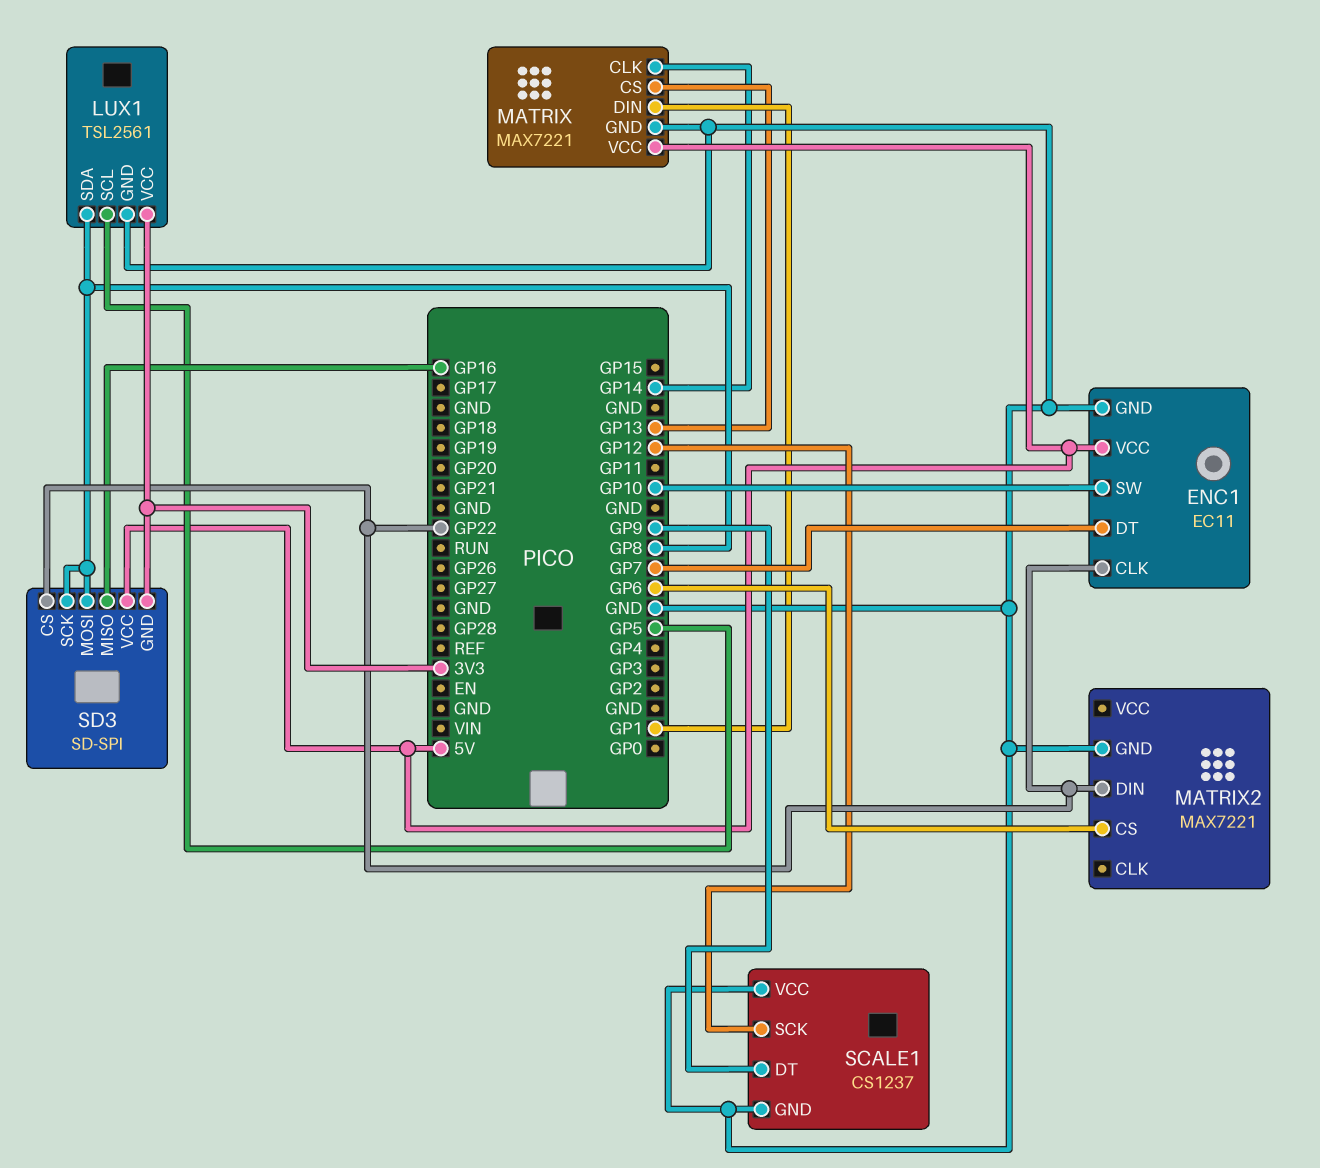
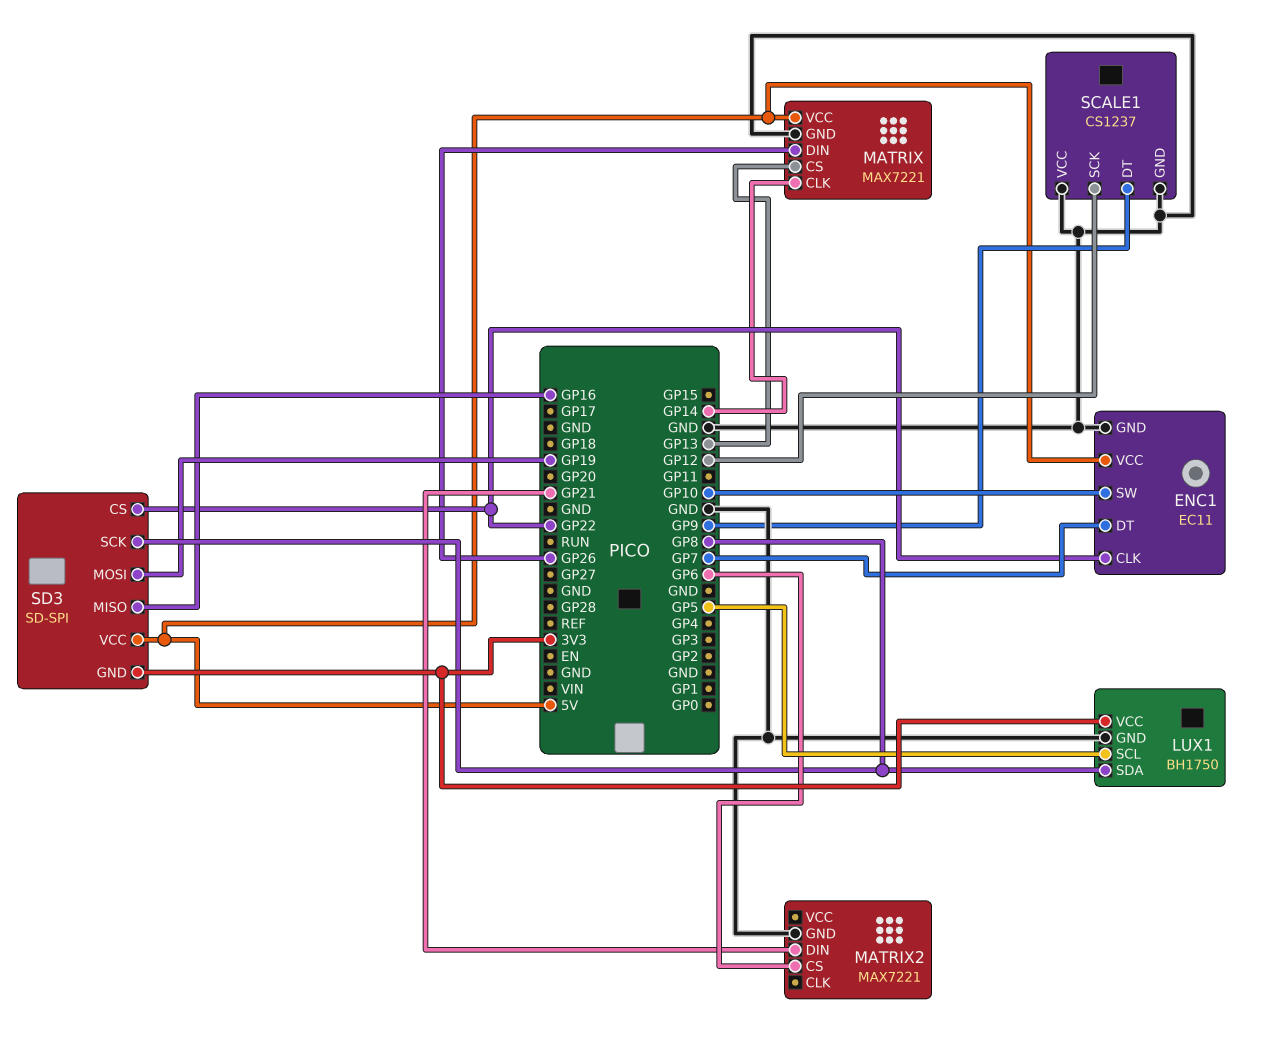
LUX1: TSL2561 -> BH1750
MATRIX pin DIN: GP1 -> GP26
MATRIX2 pin DIN: GP22 -> GP21
SD3 pin MOSI: GP8 -> GP19

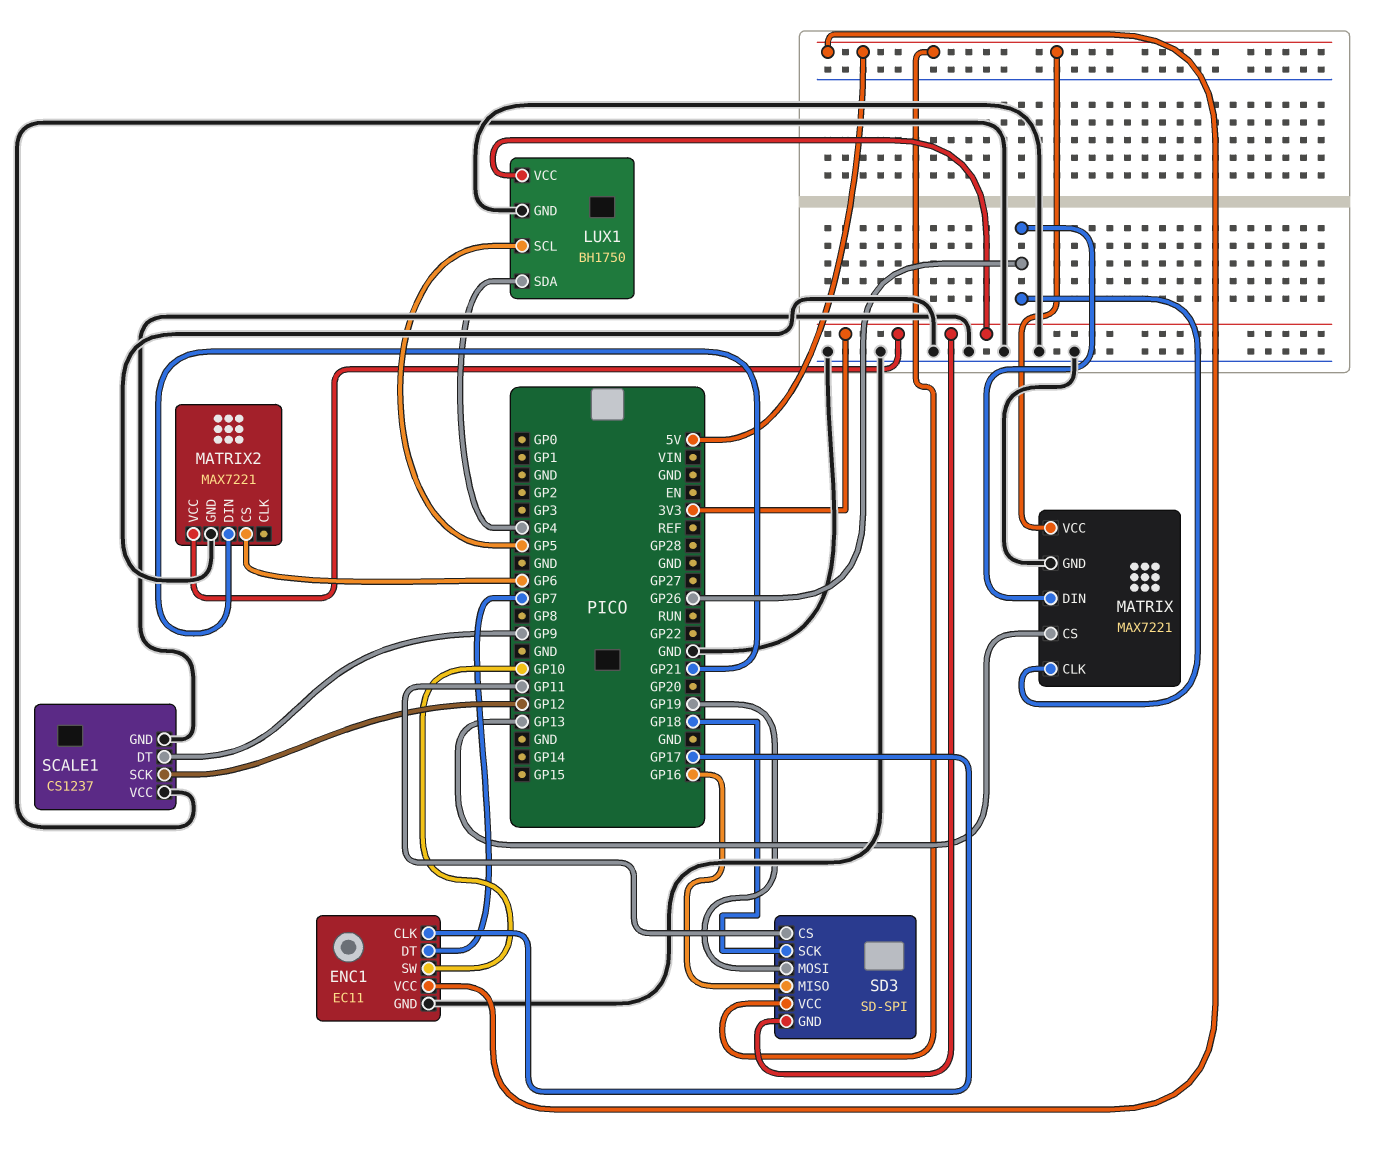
ENC1 pin CLK: GP22 -> GP17
LUX1 pin SDA: GP8 -> GP4
MATRIX pin CLK: GP14 -> GP26
MATRIX2 pin VCC: none -> 3V3
SD3 pin CS: GP22 -> GP11
SD3 pin SCK: GP8 -> GP18

